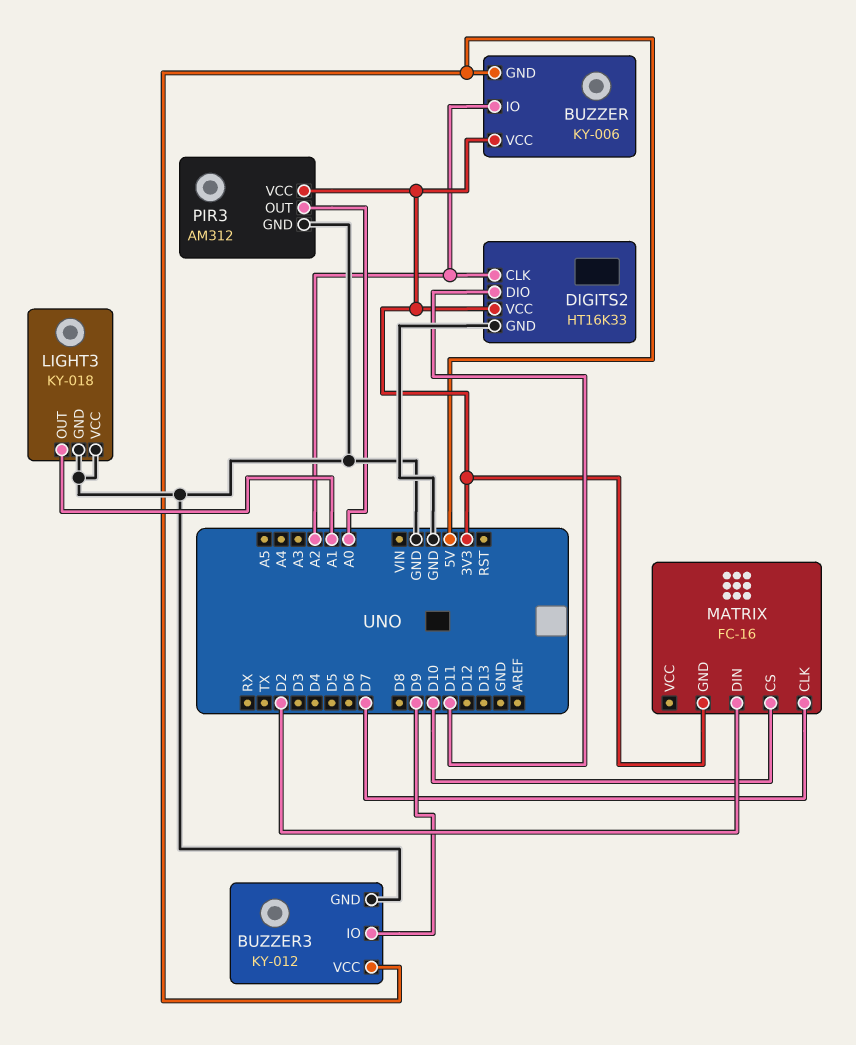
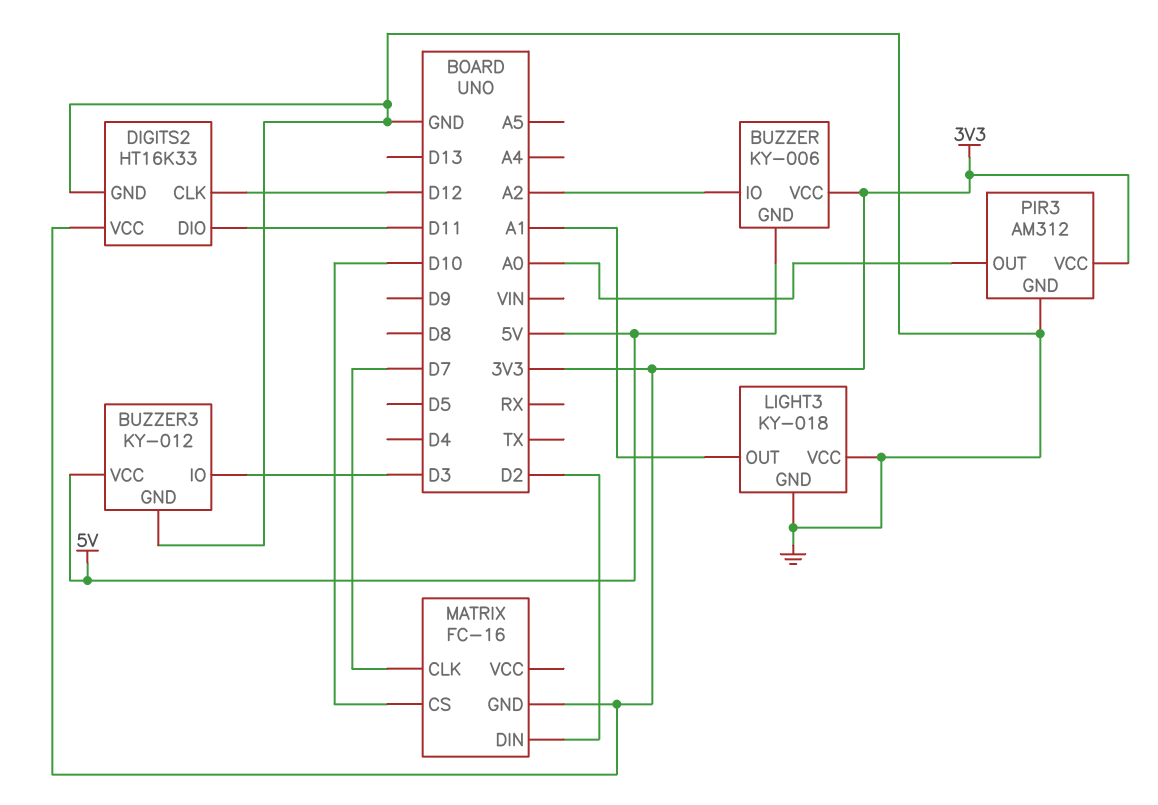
BUZZER3 pin IO: D9 -> D3
DIGITS2 pin CLK: A2 -> D12

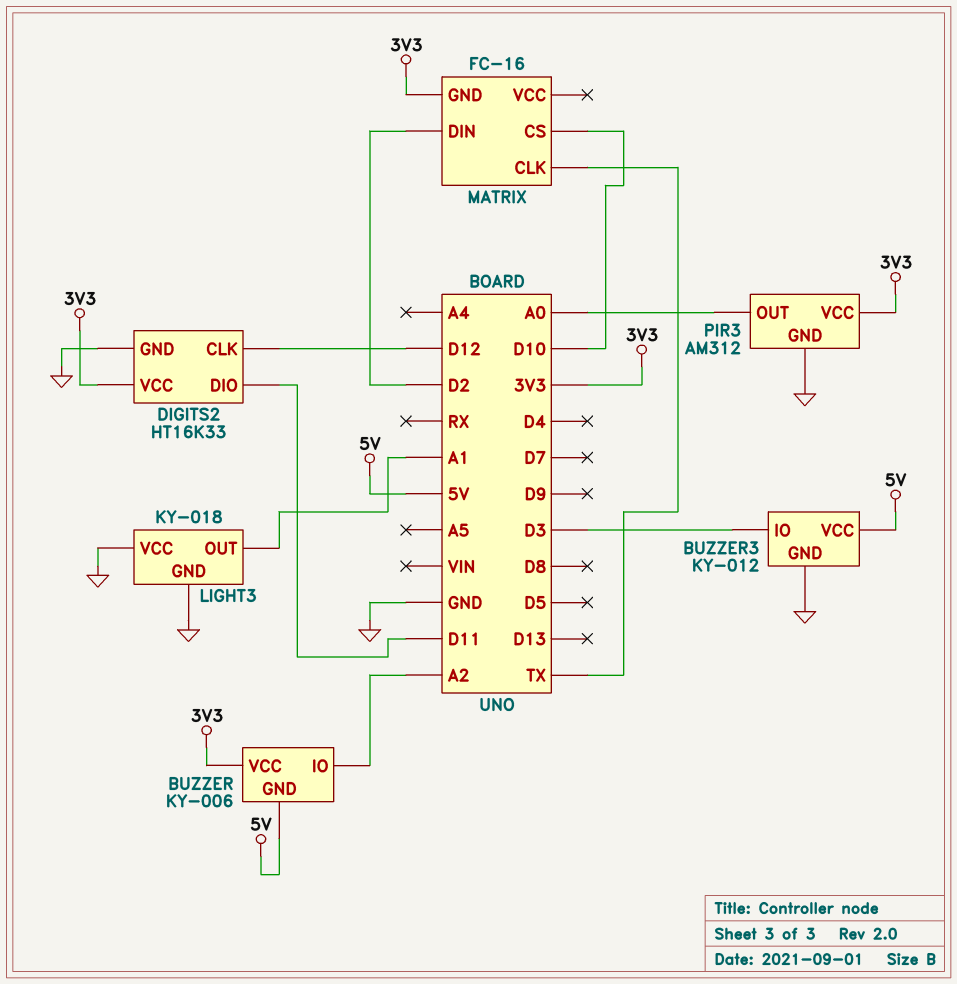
MATRIX pin CLK: D7 -> TX

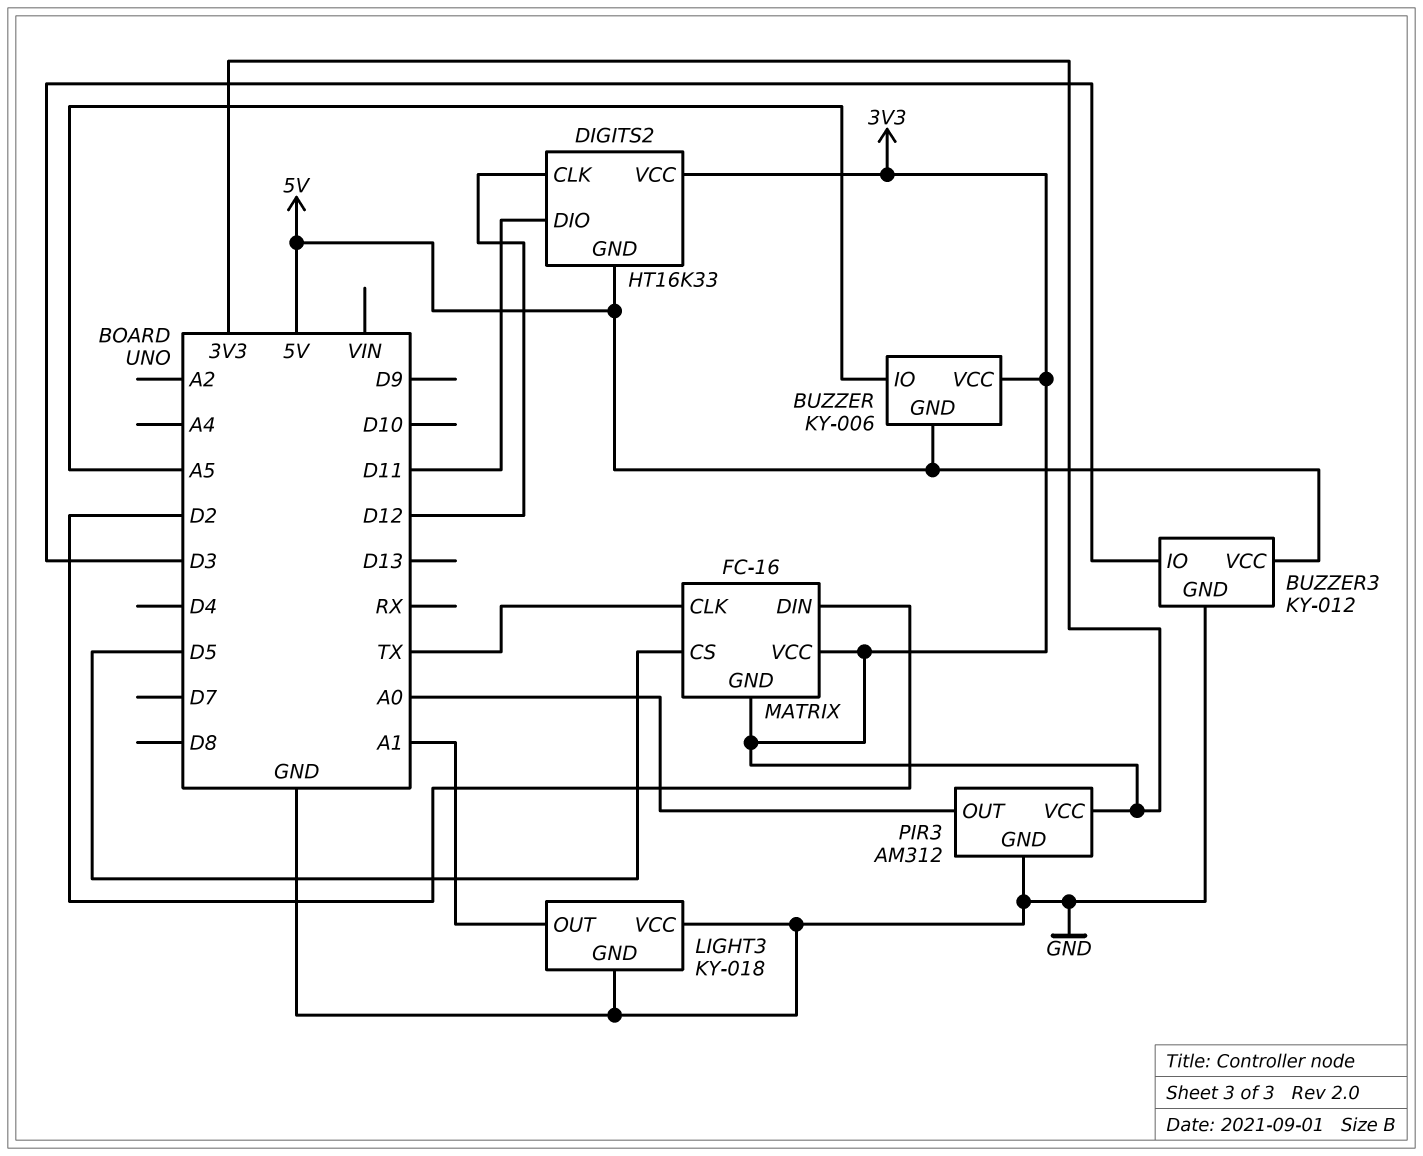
BUZZER pin IO: A2 -> A5
DIGITS2 pin GND: GND -> 5V
MATRIX pin CS: D10 -> D5
MATRIX pin VCC: none -> 3V3

